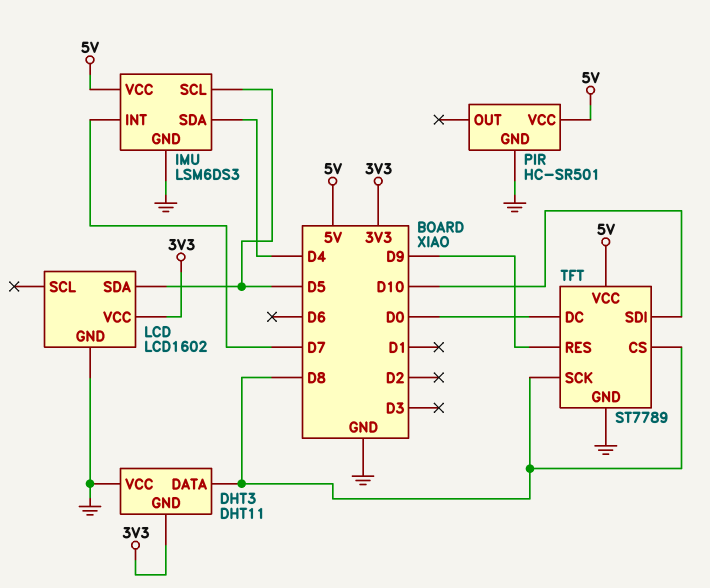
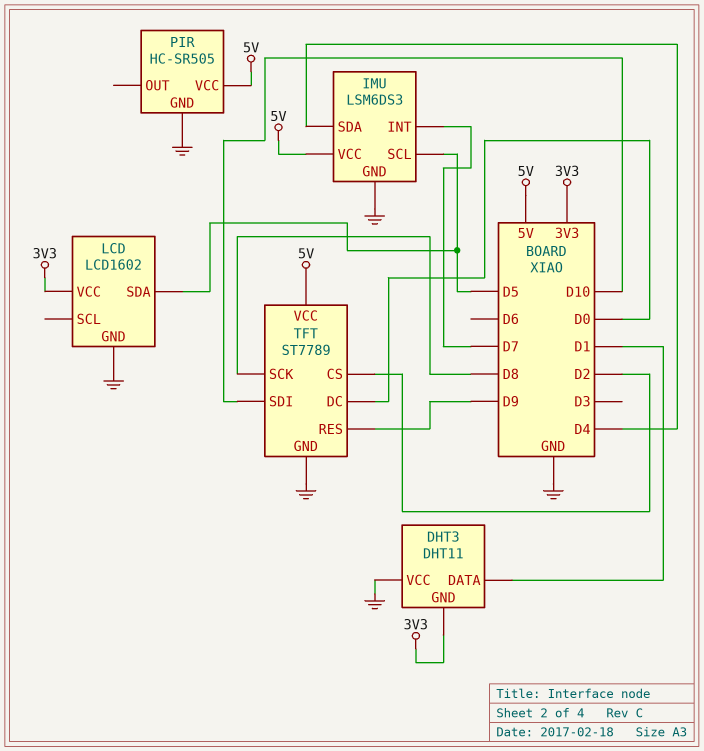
DHT3 pin DATA: D8 -> D1
PIR: HC-SR501 -> HC-SR505
TFT pin CS: D8 -> D2

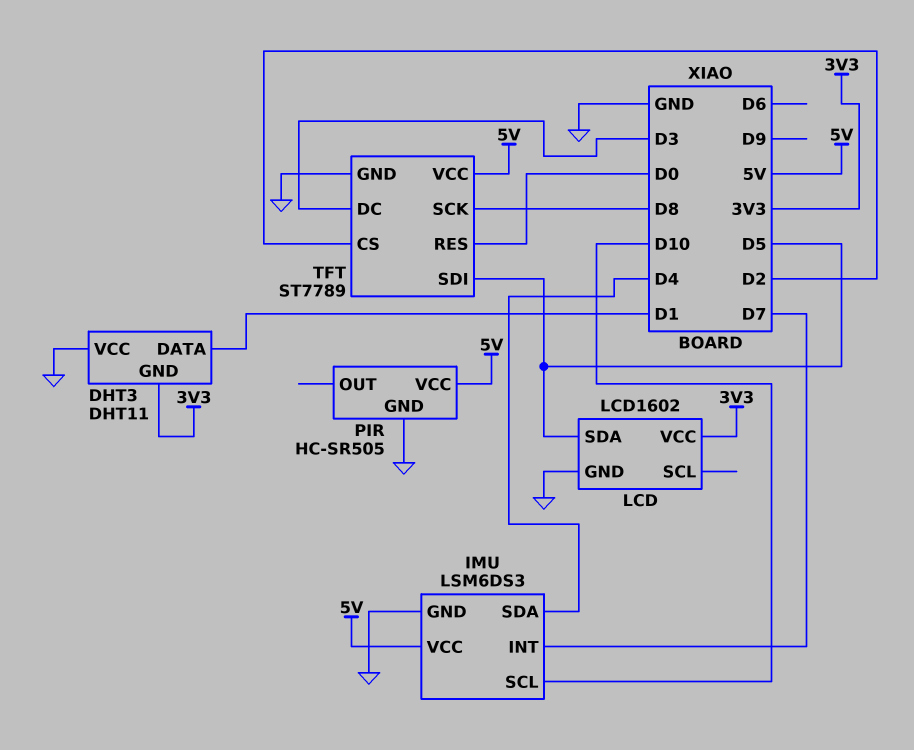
IMU pin SCL: D5 -> D10
TFT pin DC: D0 -> D3
TFT pin RES: D9 -> D0
TFT pin SDI: D10 -> D5

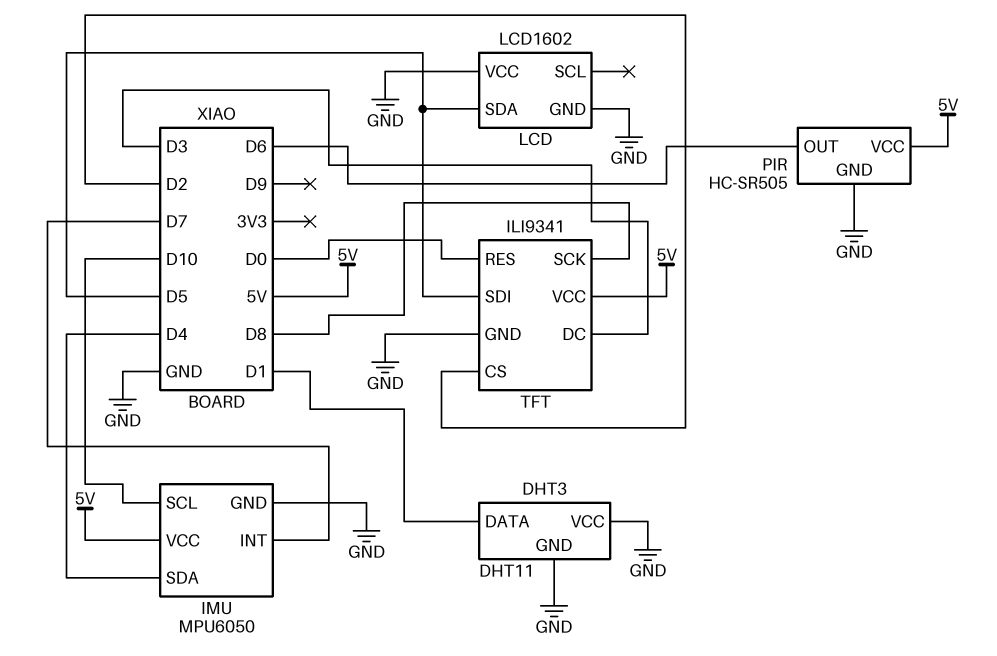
DHT3 pin GND: 3V3 -> GND
IMU: LSM6DS3 -> MPU6050
LCD pin VCC: 3V3 -> GND
PIR pin OUT: none -> D6
TFT: ST7789 -> ILI9341

